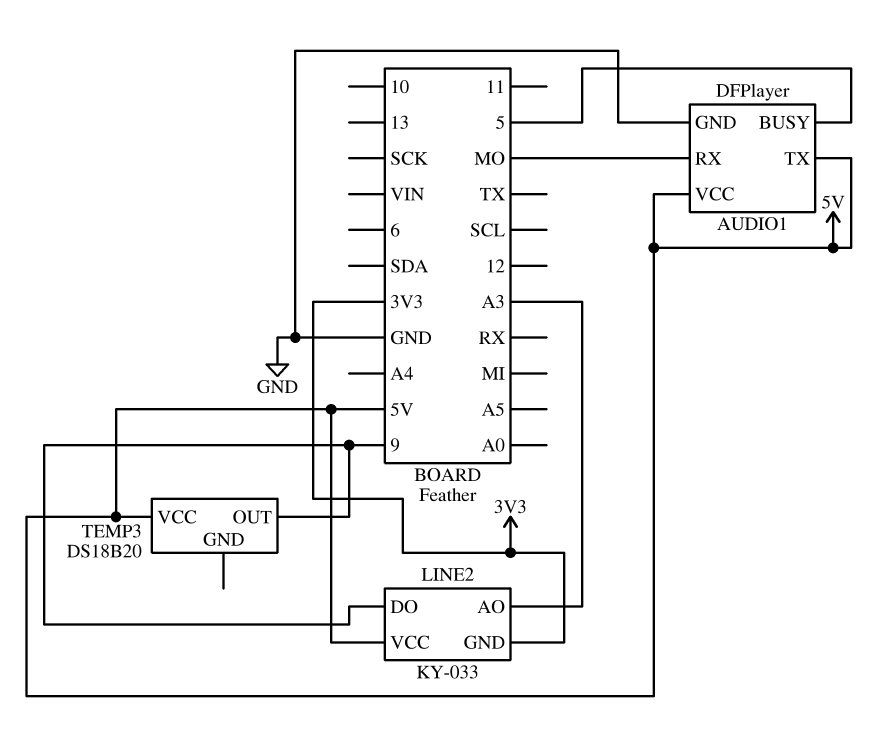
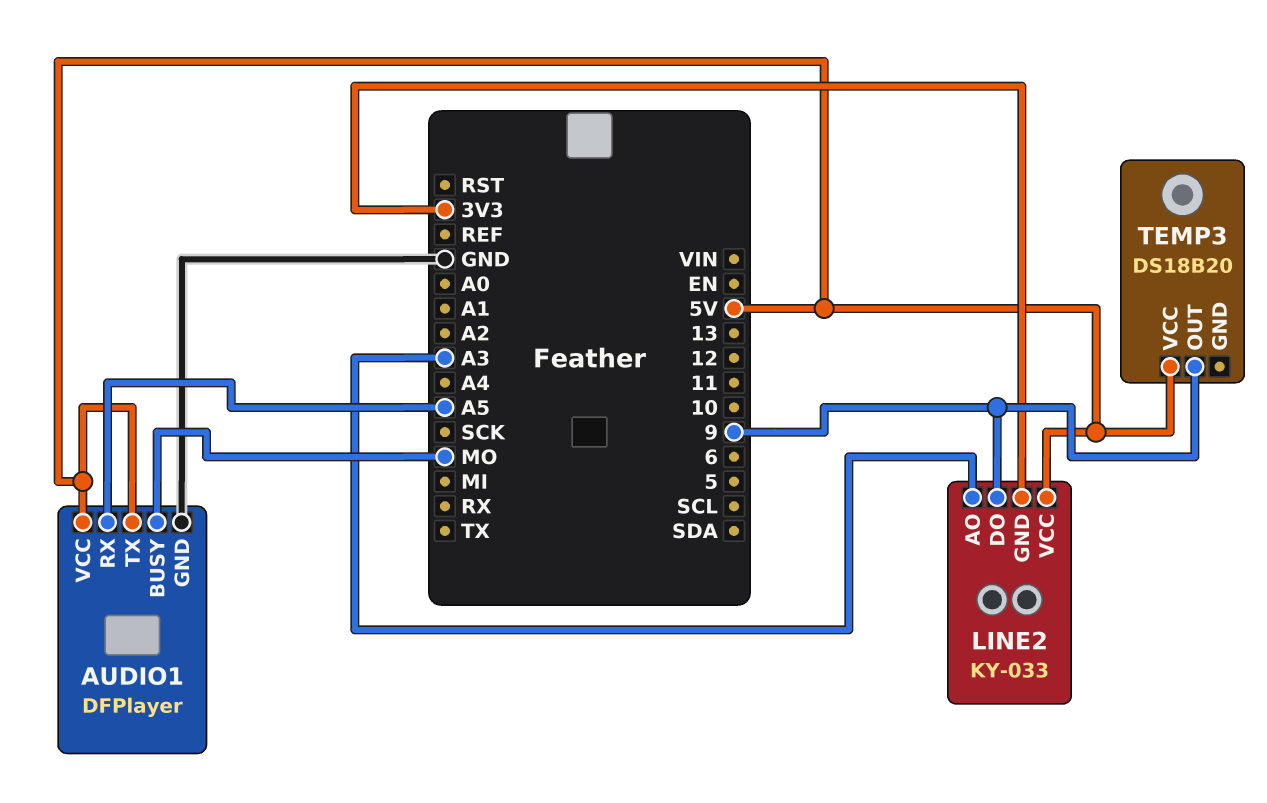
AUDIO1 pin BUSY: 5 -> MO
AUDIO1 pin RX: MO -> A5

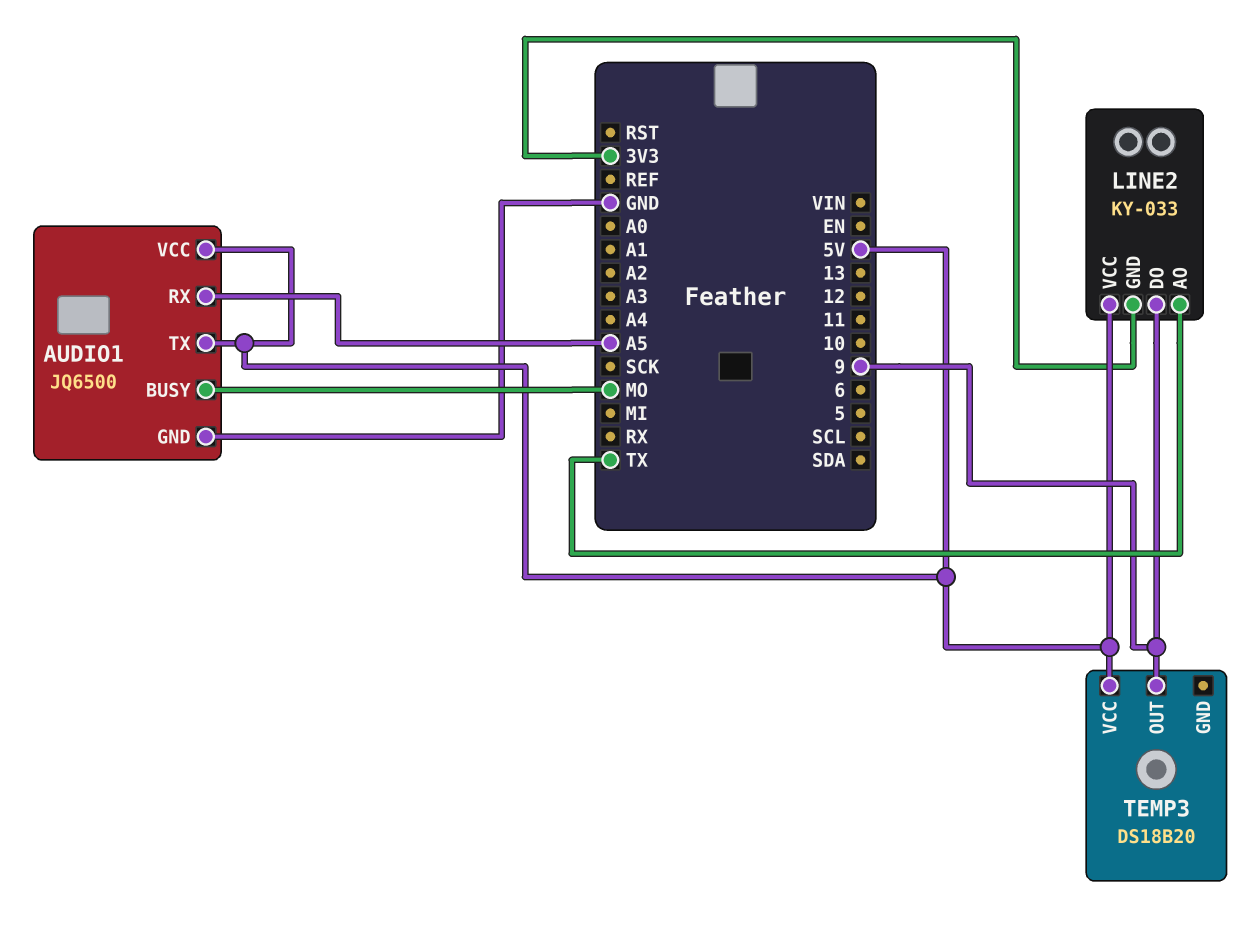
AUDIO1: DFPlayer -> JQ6500
LINE2 pin AO: A3 -> TX

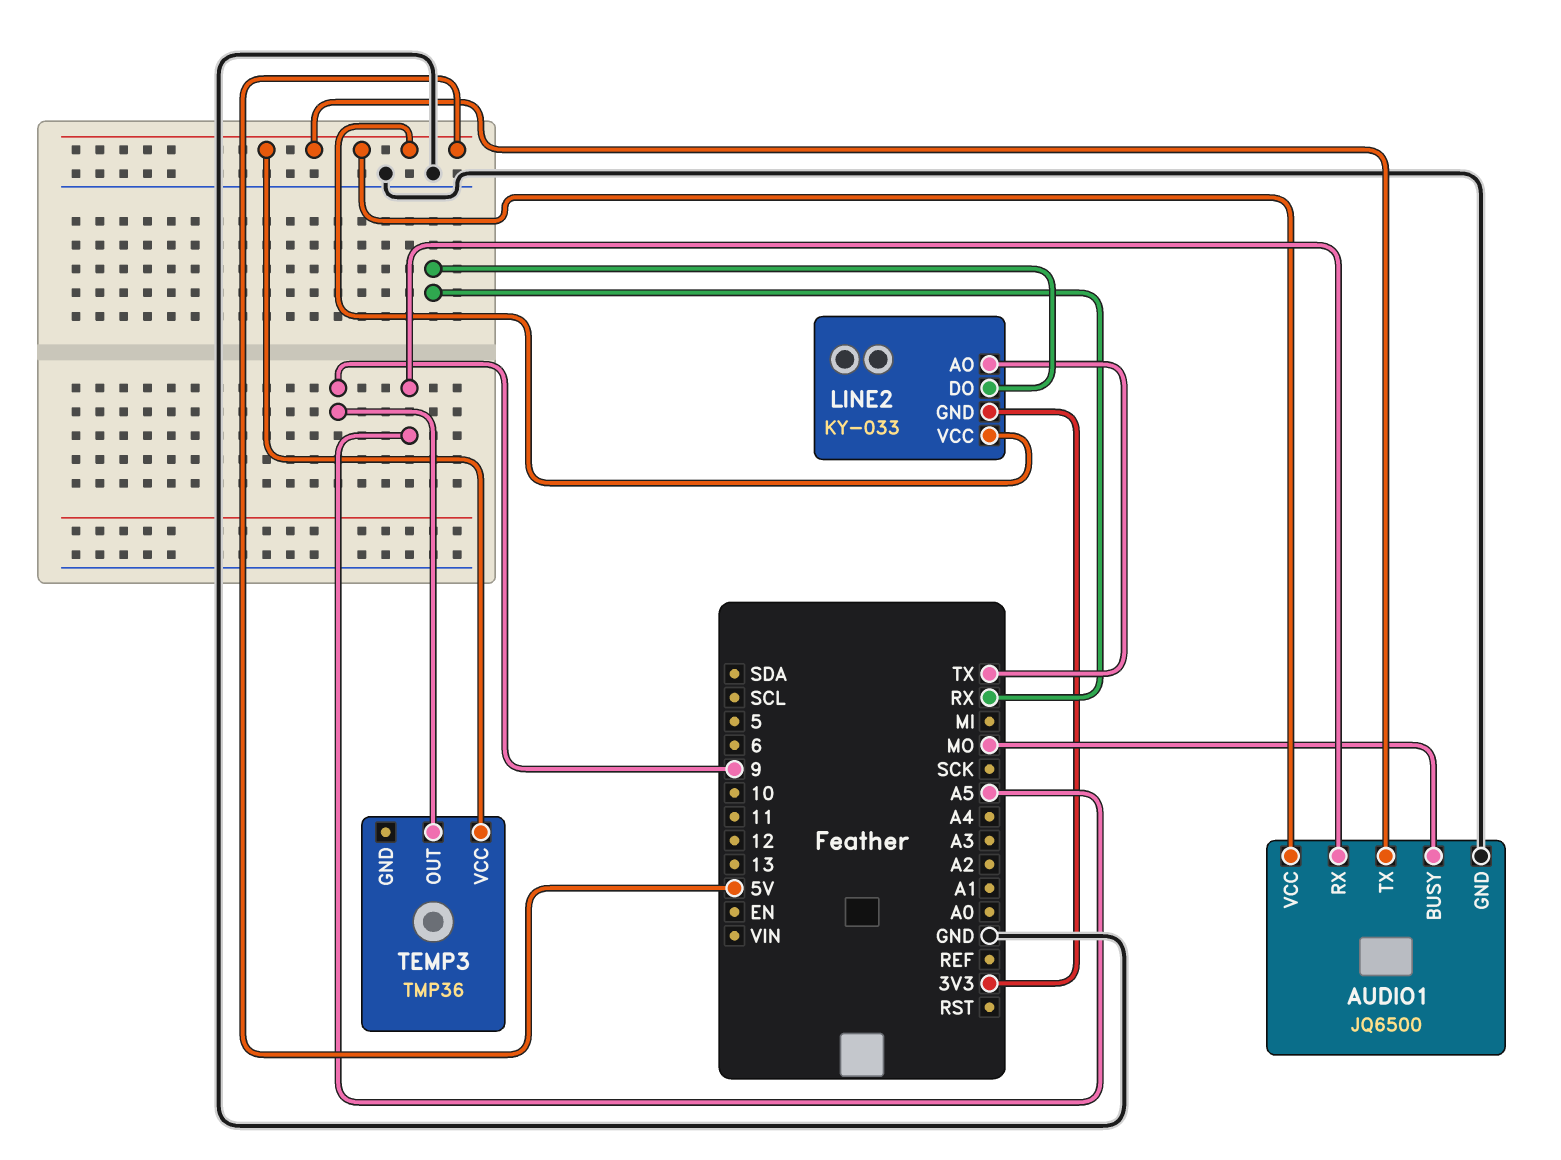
LINE2 pin DO: 9 -> RX
TEMP3: DS18B20 -> TMP36

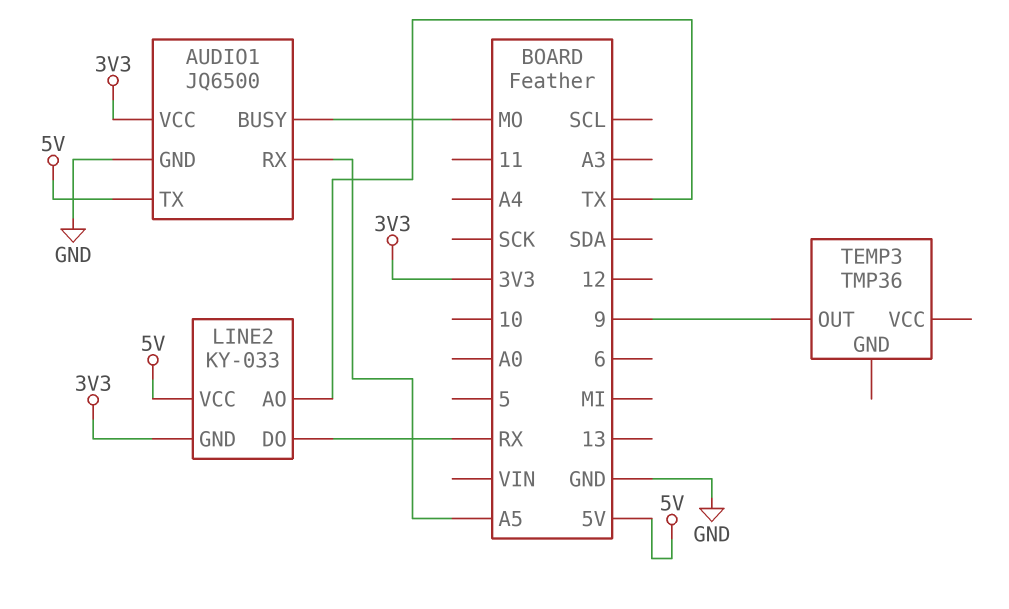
AUDIO1 pin VCC: 5V -> 3V3
TEMP3 pin VCC: 5V -> none

